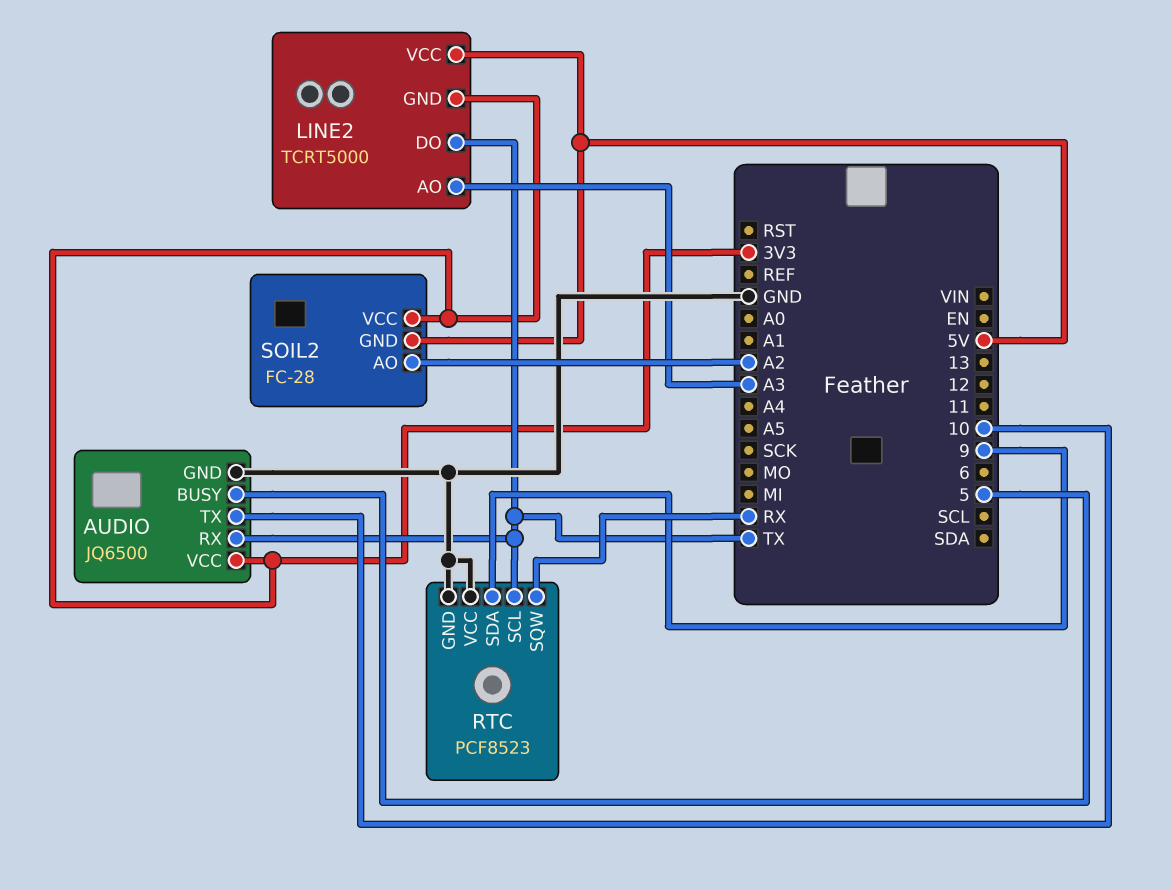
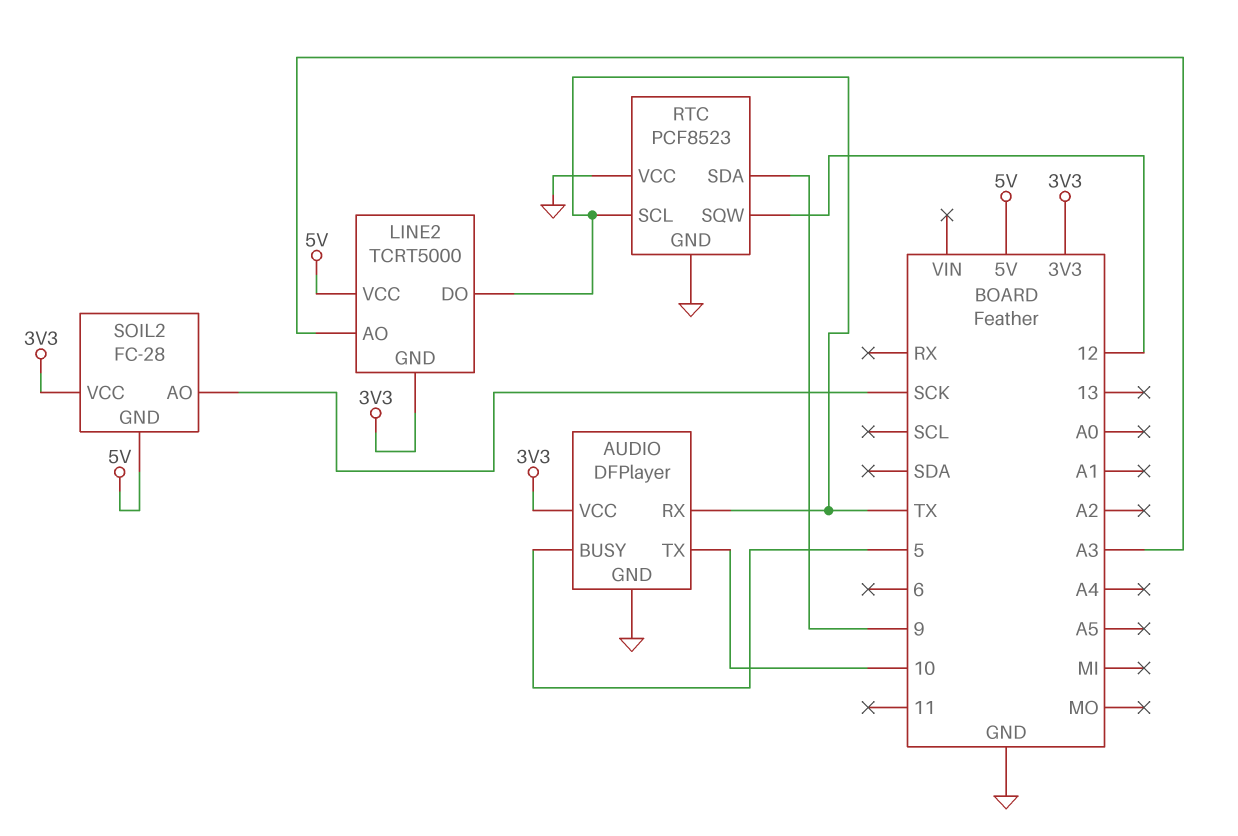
AUDIO: JQ6500 -> DFPlayer
RTC pin SQW: RX -> 12
SOIL2 pin AO: A2 -> SCK

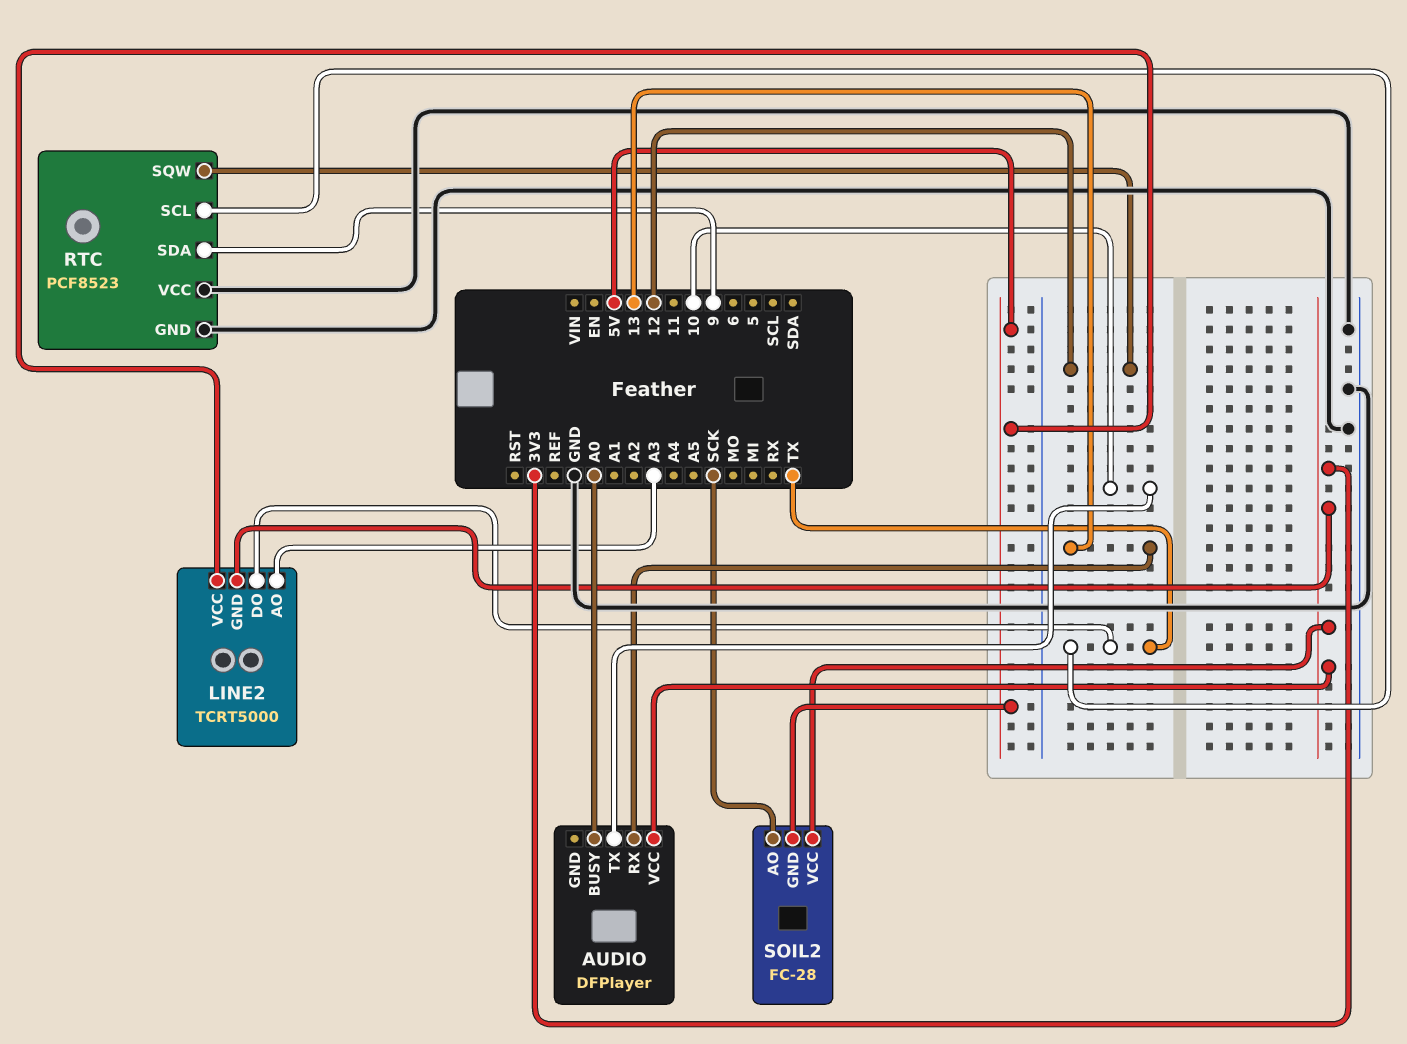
AUDIO pin BUSY: 5 -> A0
AUDIO pin GND: GND -> none
AUDIO pin RX: TX -> 13

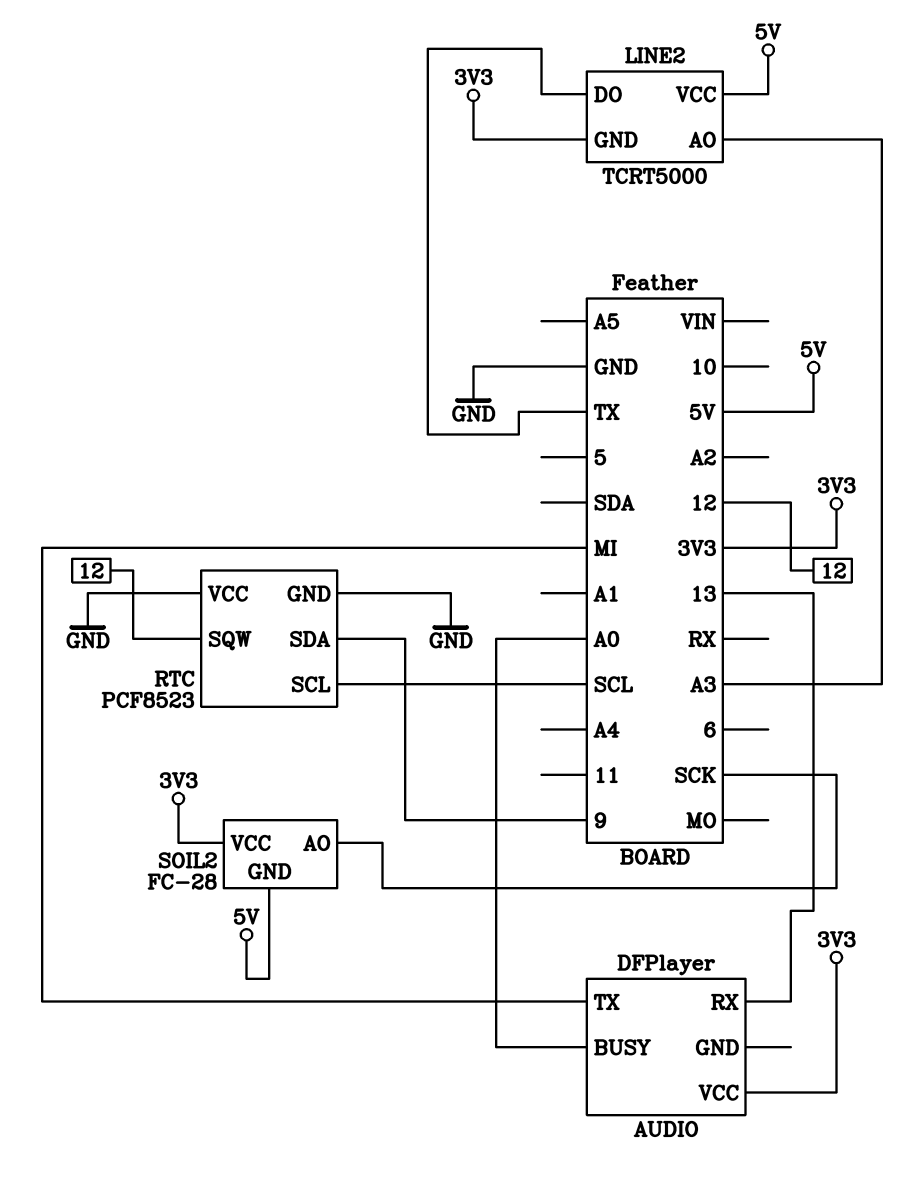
AUDIO pin TX: 10 -> MI
RTC pin SCL: TX -> SCL

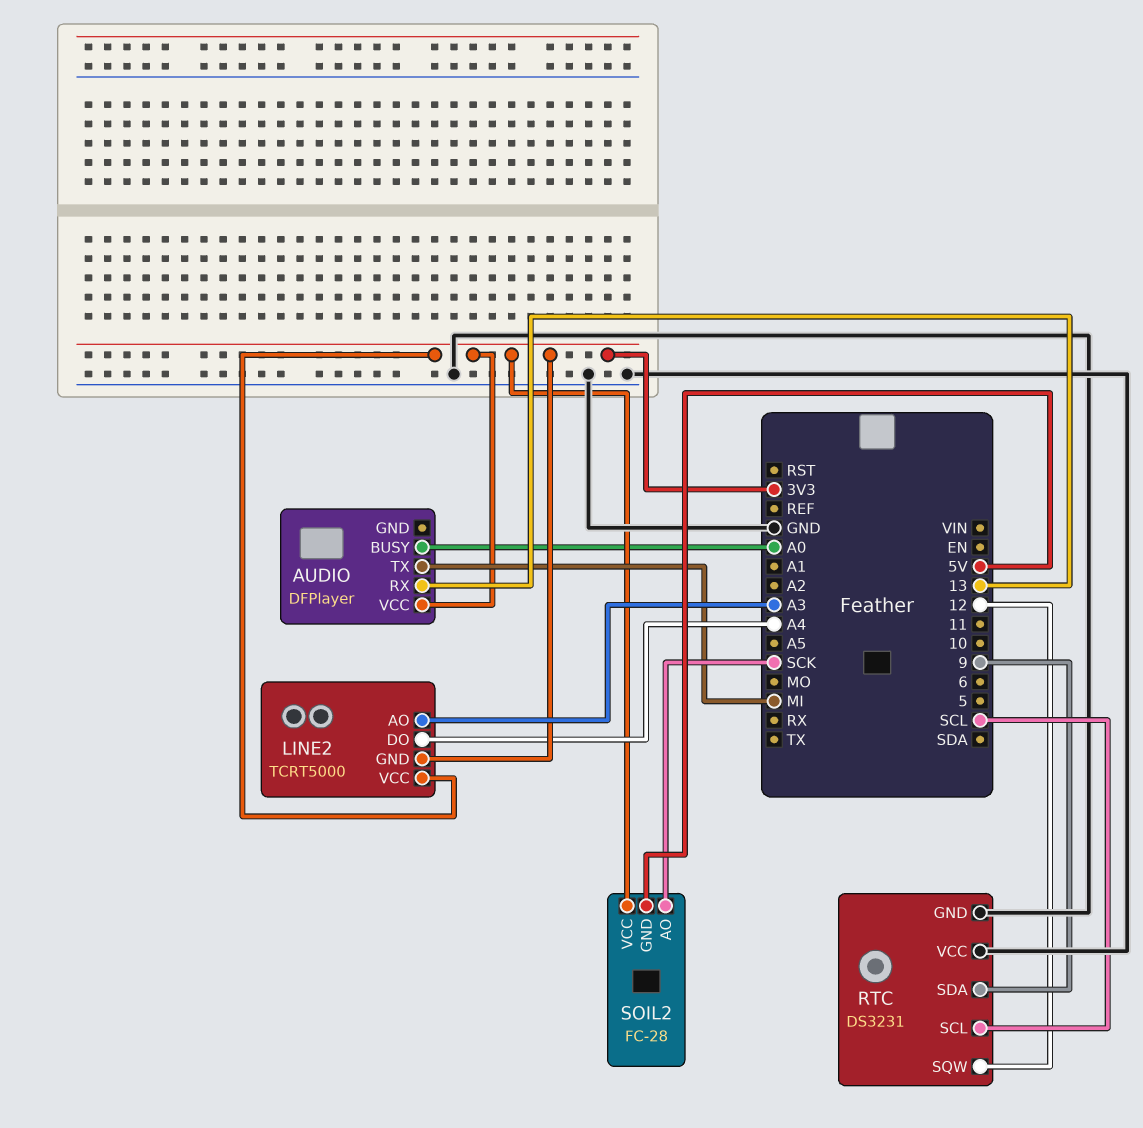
LINE2 pin DO: TX -> A4
LINE2 pin VCC: 5V -> 3V3
RTC: PCF8523 -> DS3231

